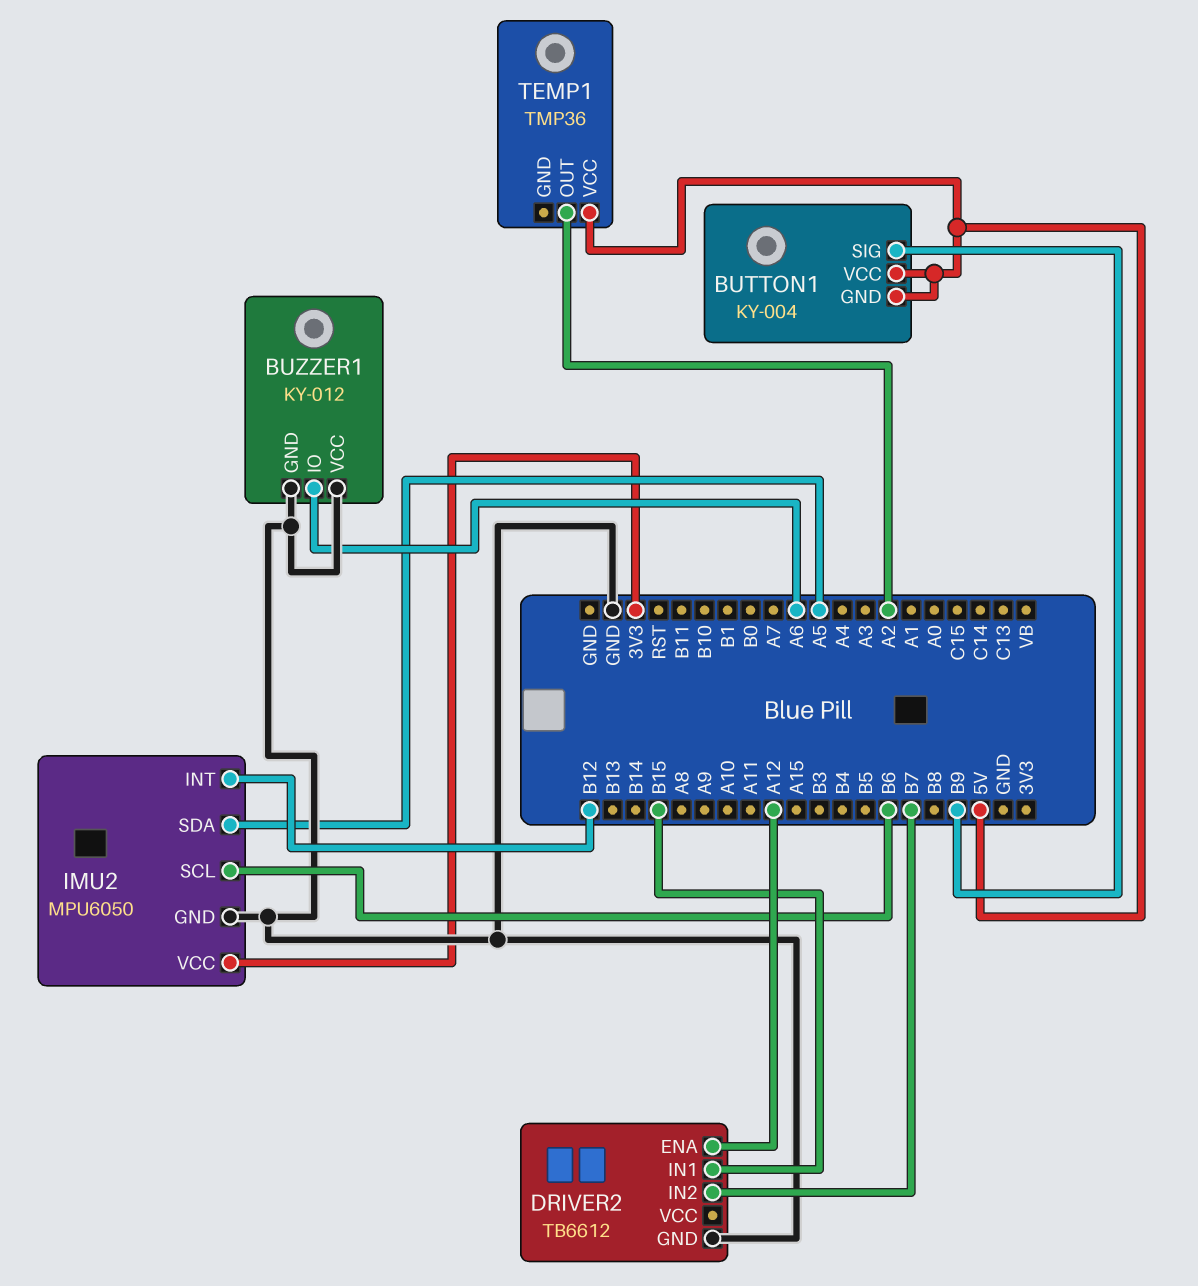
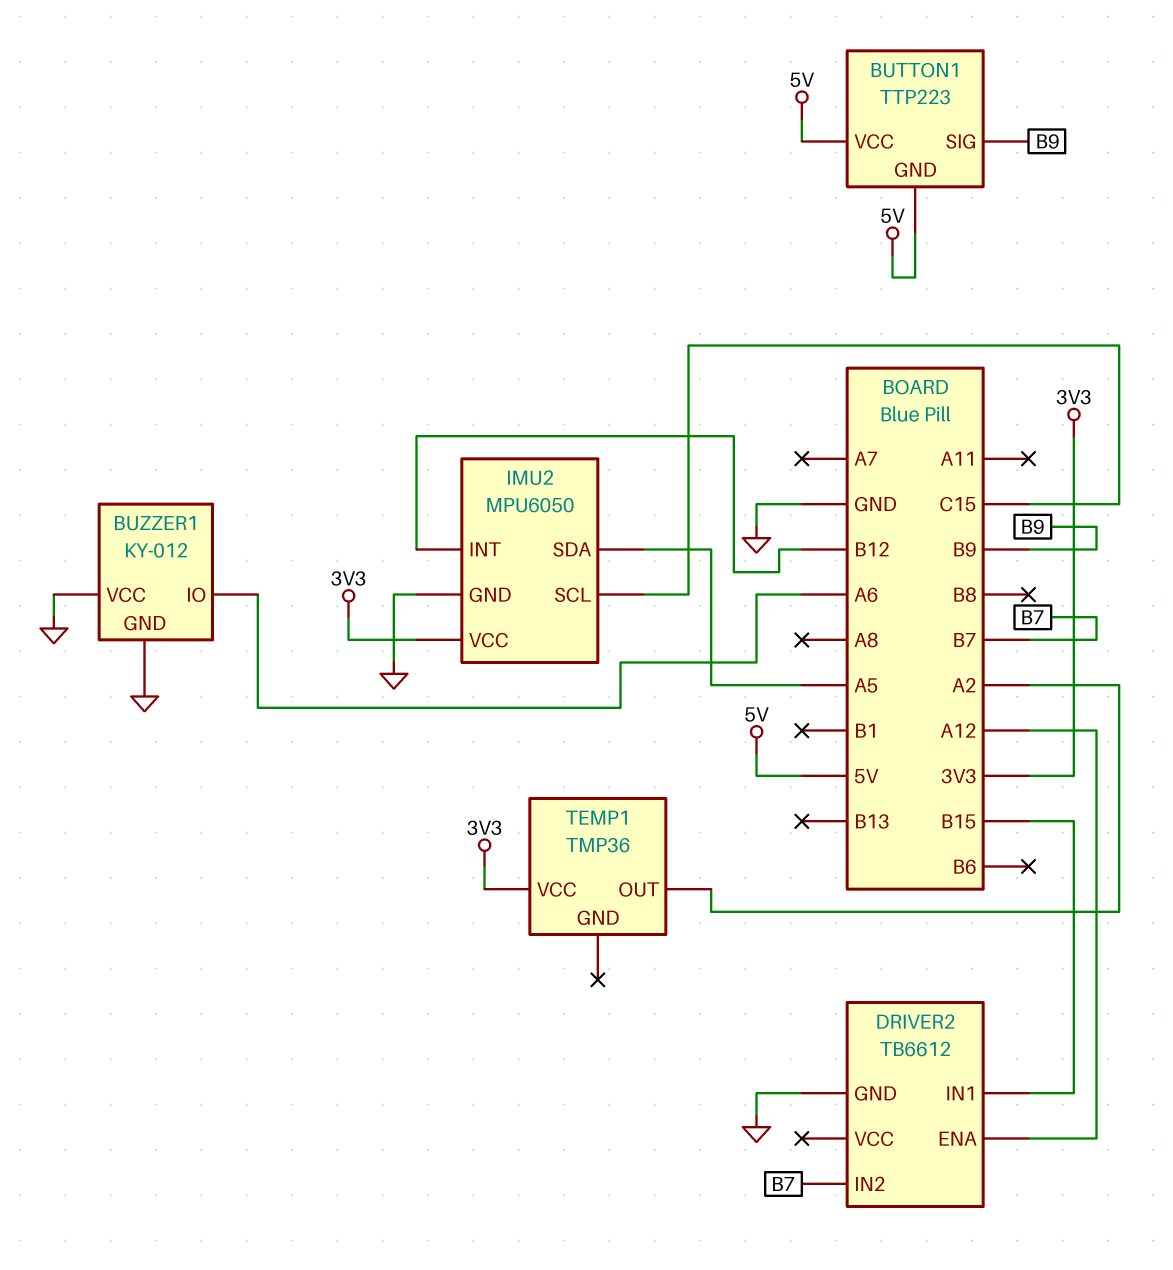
BUTTON1: KY-004 -> TTP223
IMU2 pin SCL: B6 -> C15
TEMP1 pin VCC: 5V -> 3V3

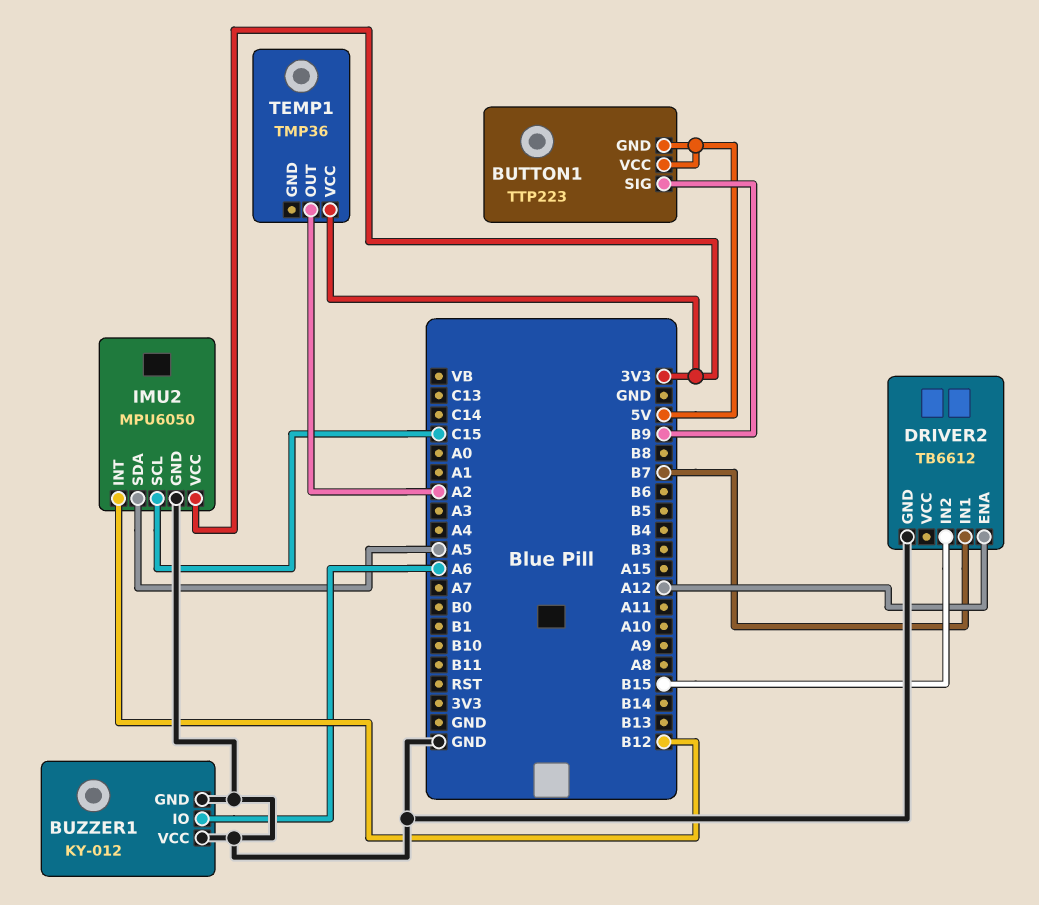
DRIVER2 pin IN1: B15 -> B7
DRIVER2 pin IN2: B7 -> B15

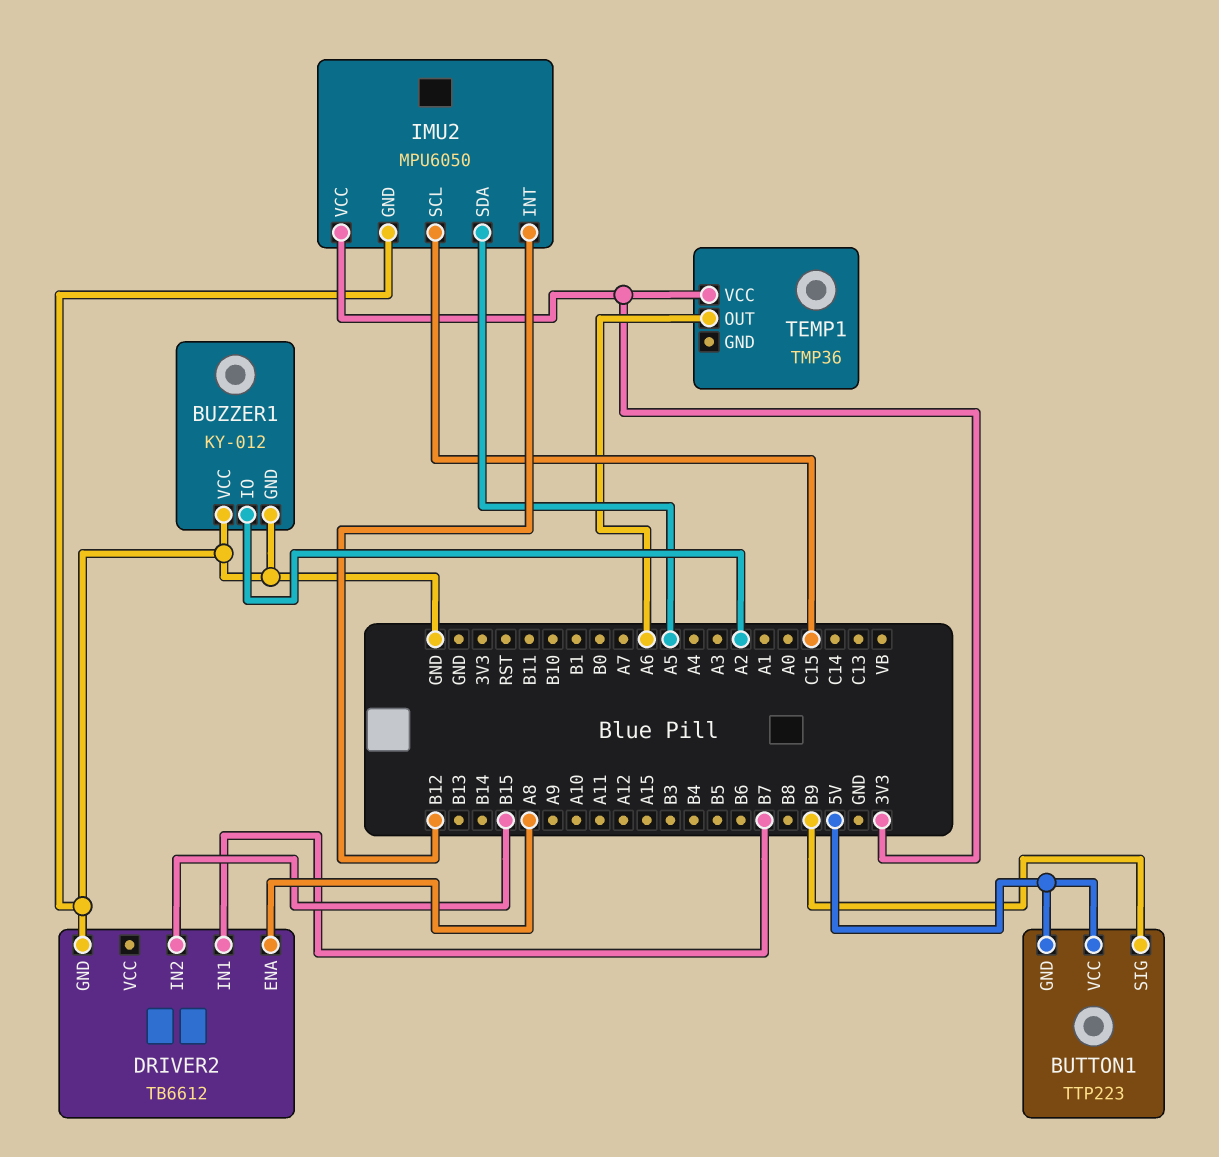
BUZZER1 pin IO: A6 -> A2
DRIVER2 pin ENA: A12 -> A8
TEMP1 pin OUT: A2 -> A6

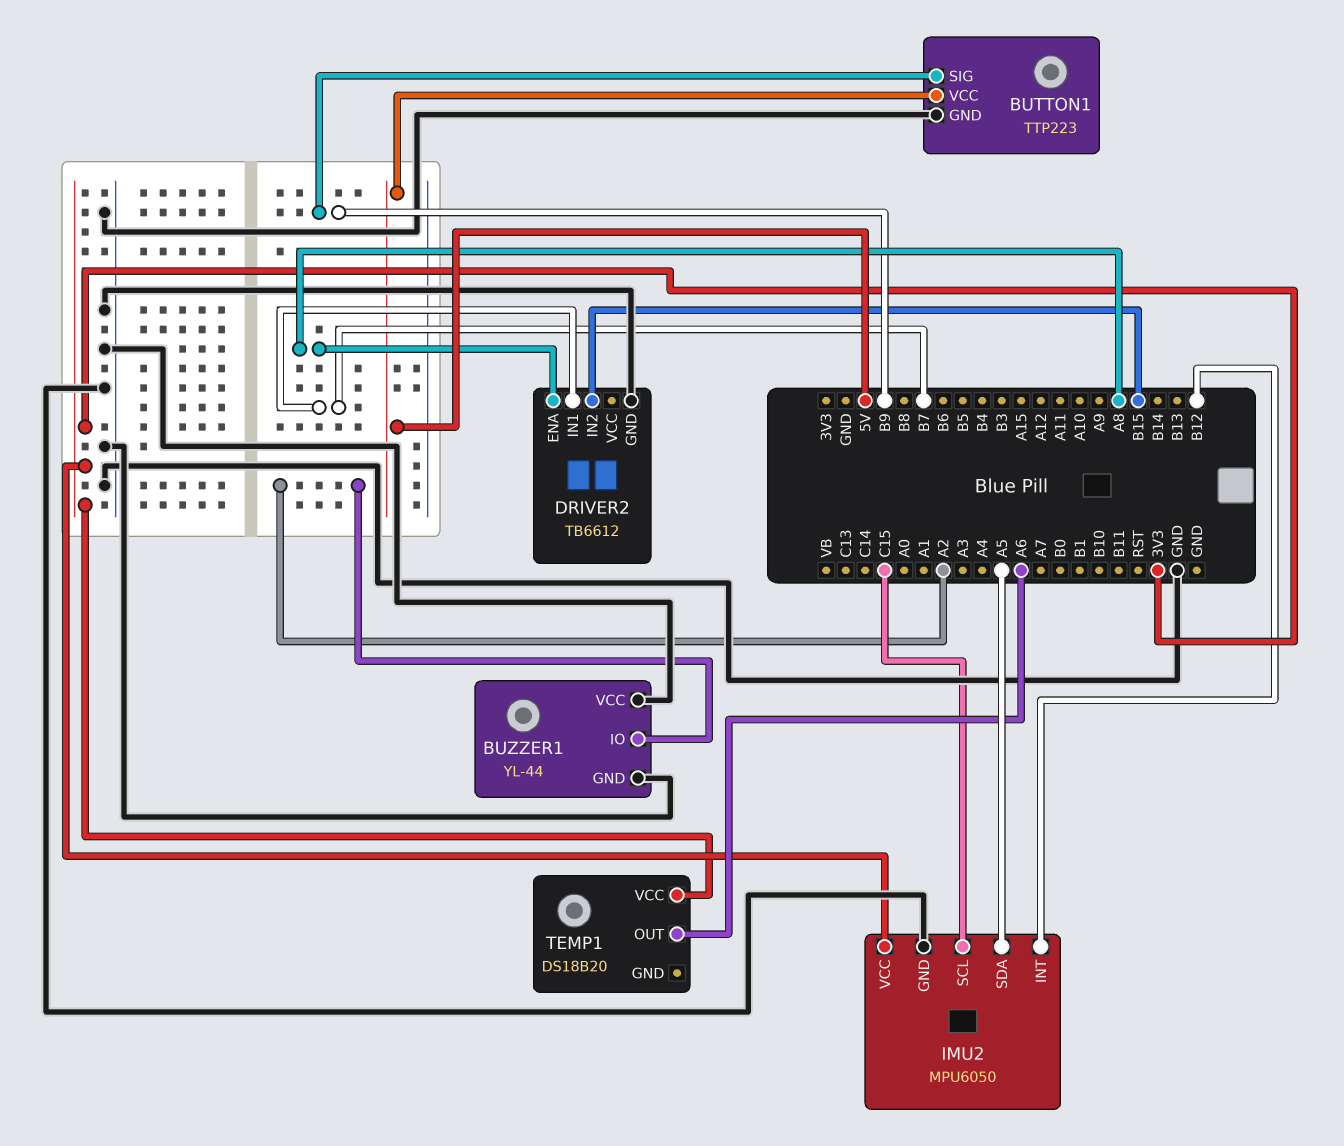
BUTTON1 pin GND: 5V -> GND
BUZZER1: KY-012 -> YL-44
TEMP1: TMP36 -> DS18B20

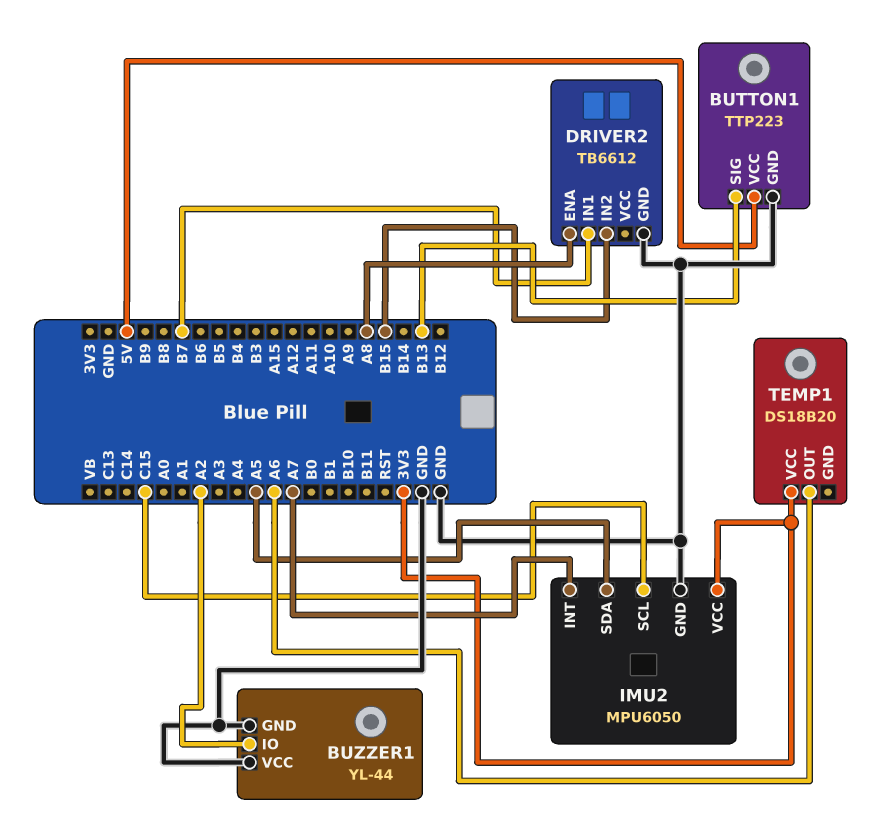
BUTTON1 pin SIG: B9 -> B13
IMU2 pin INT: B12 -> A7

